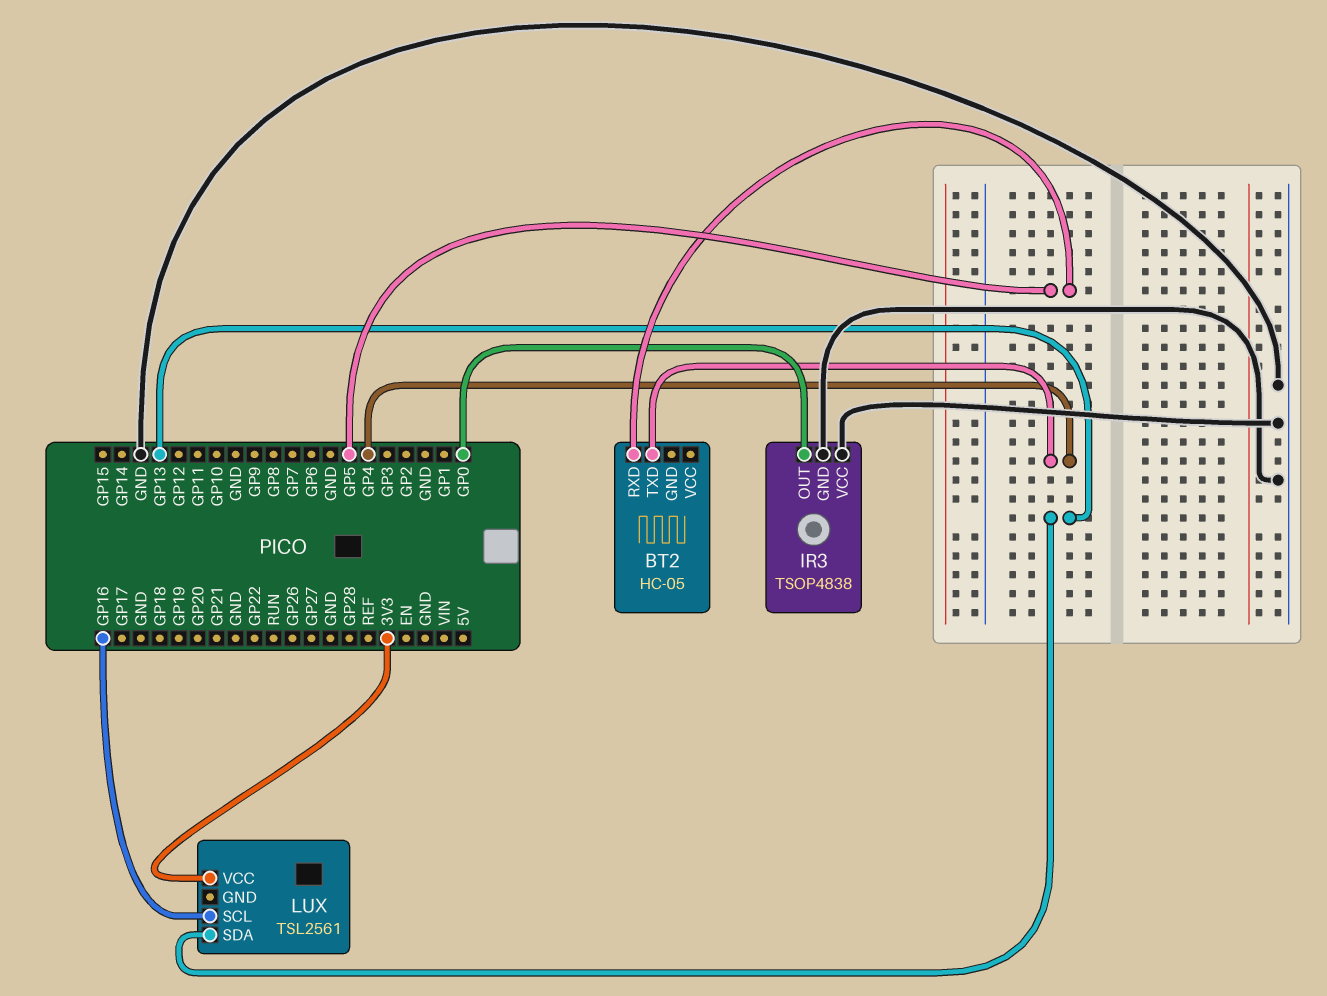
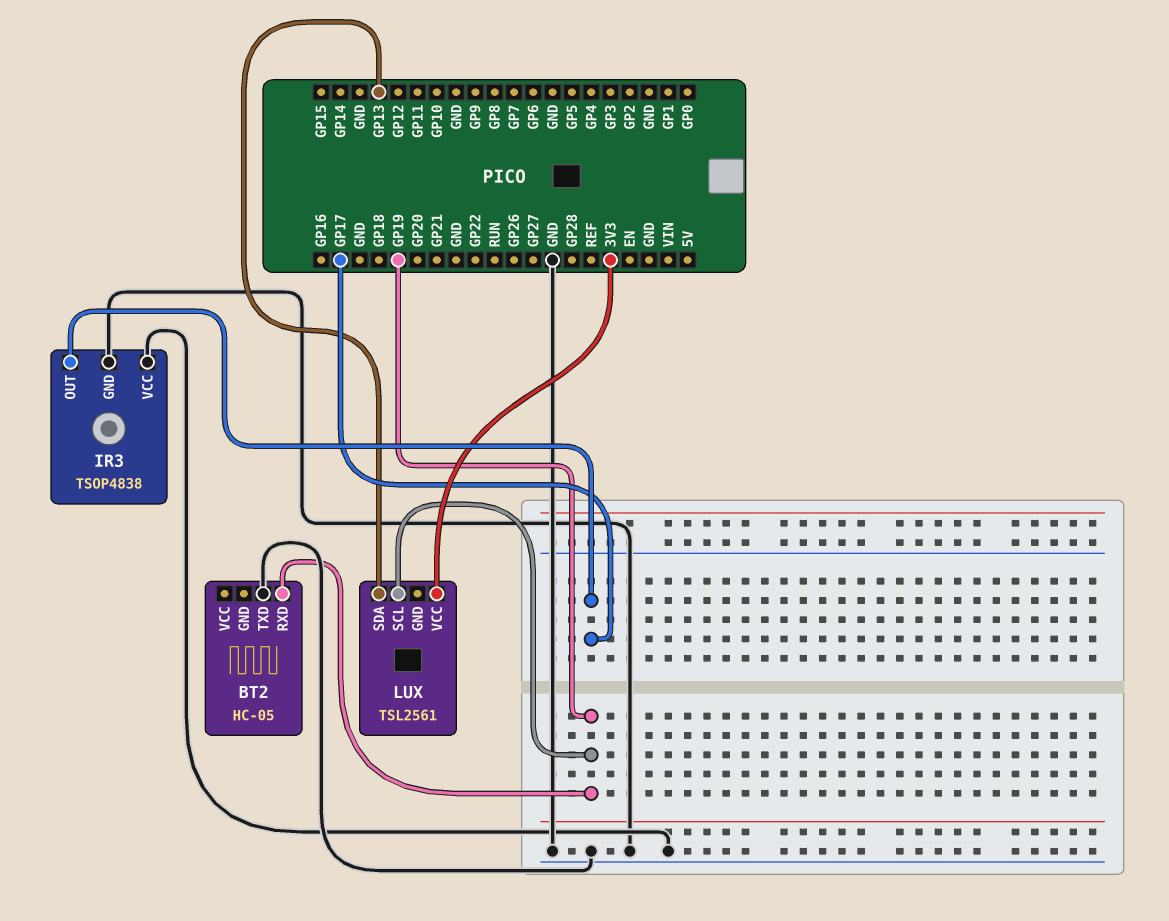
BT2 pin RXD: GP5 -> GP19
BT2 pin TXD: GP4 -> GND
IR3 pin OUT: GP0 -> GP17
LUX pin SCL: GP16 -> GP19

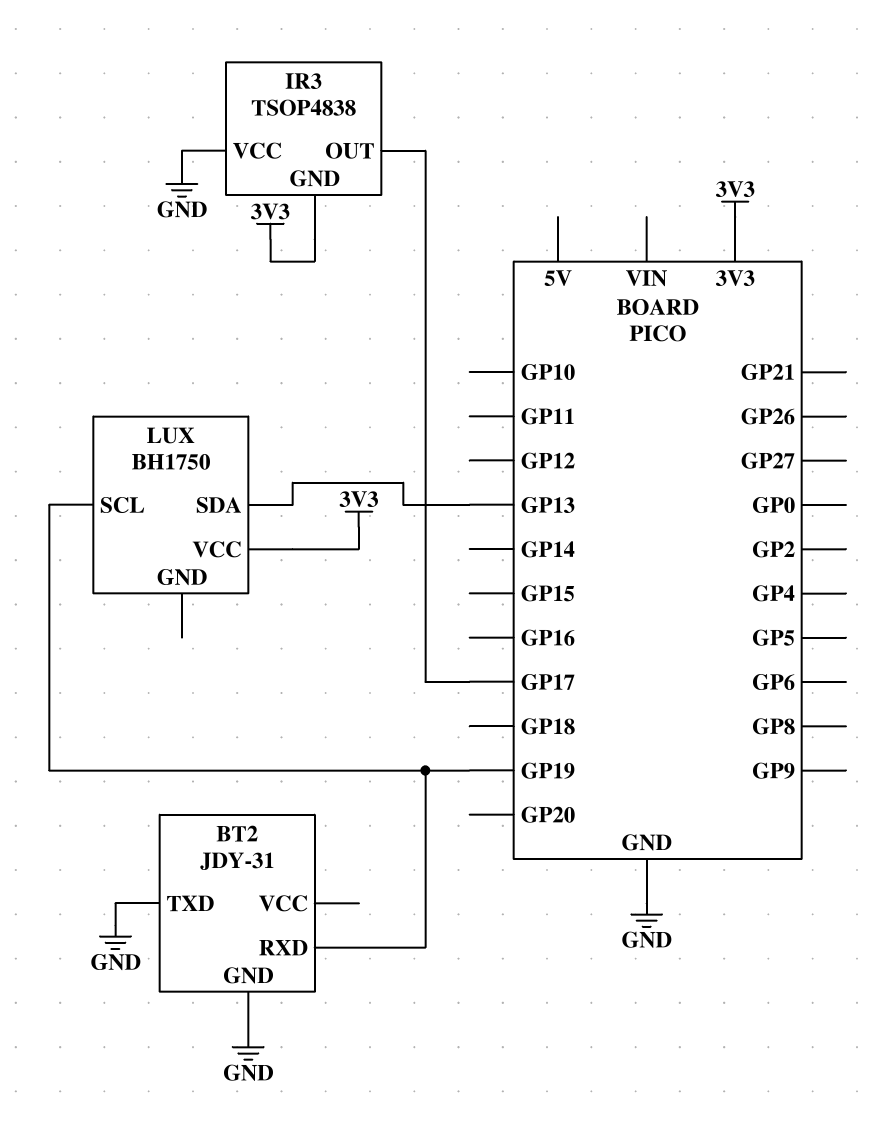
BT2: HC-05 -> JDY-31
BT2 pin GND: none -> GND
IR3 pin GND: GND -> 3V3
LUX: TSL2561 -> BH1750

